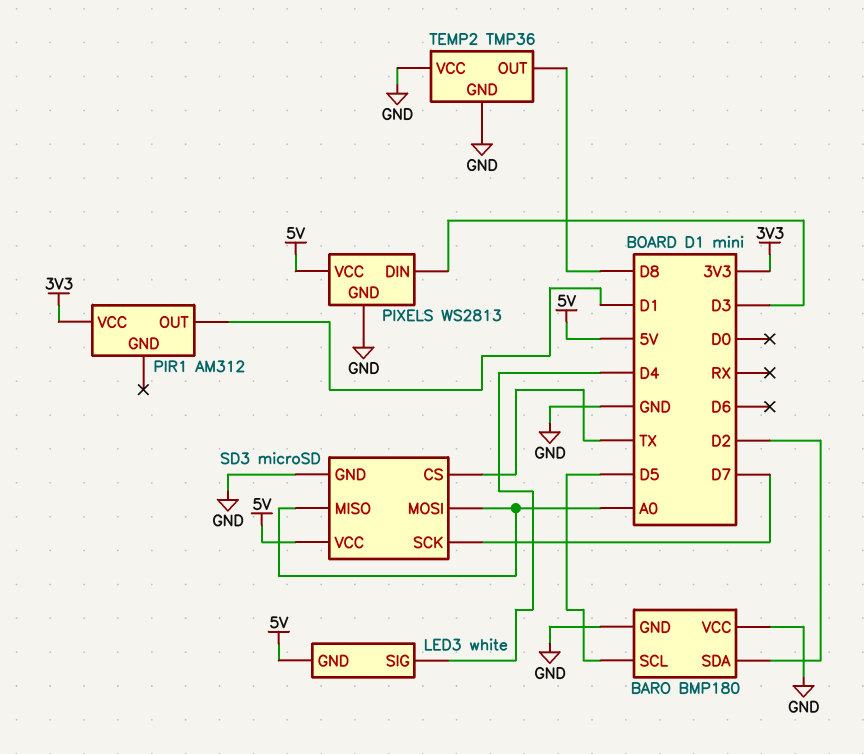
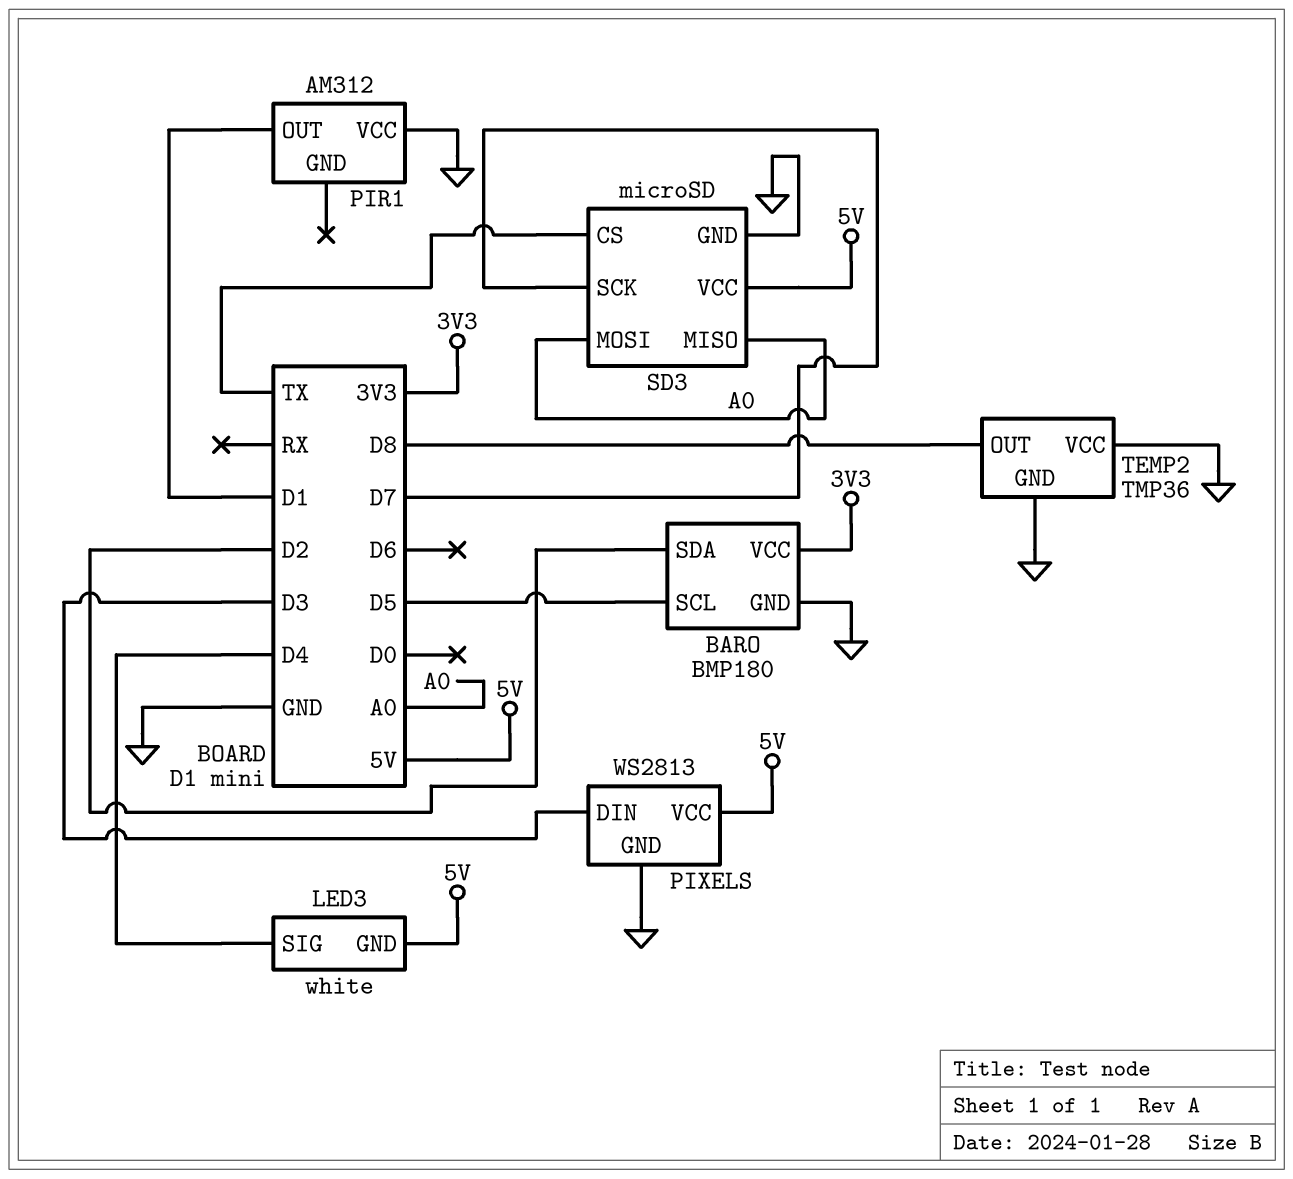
BARO pin VCC: GND -> 3V3
PIR1 pin VCC: 3V3 -> GND

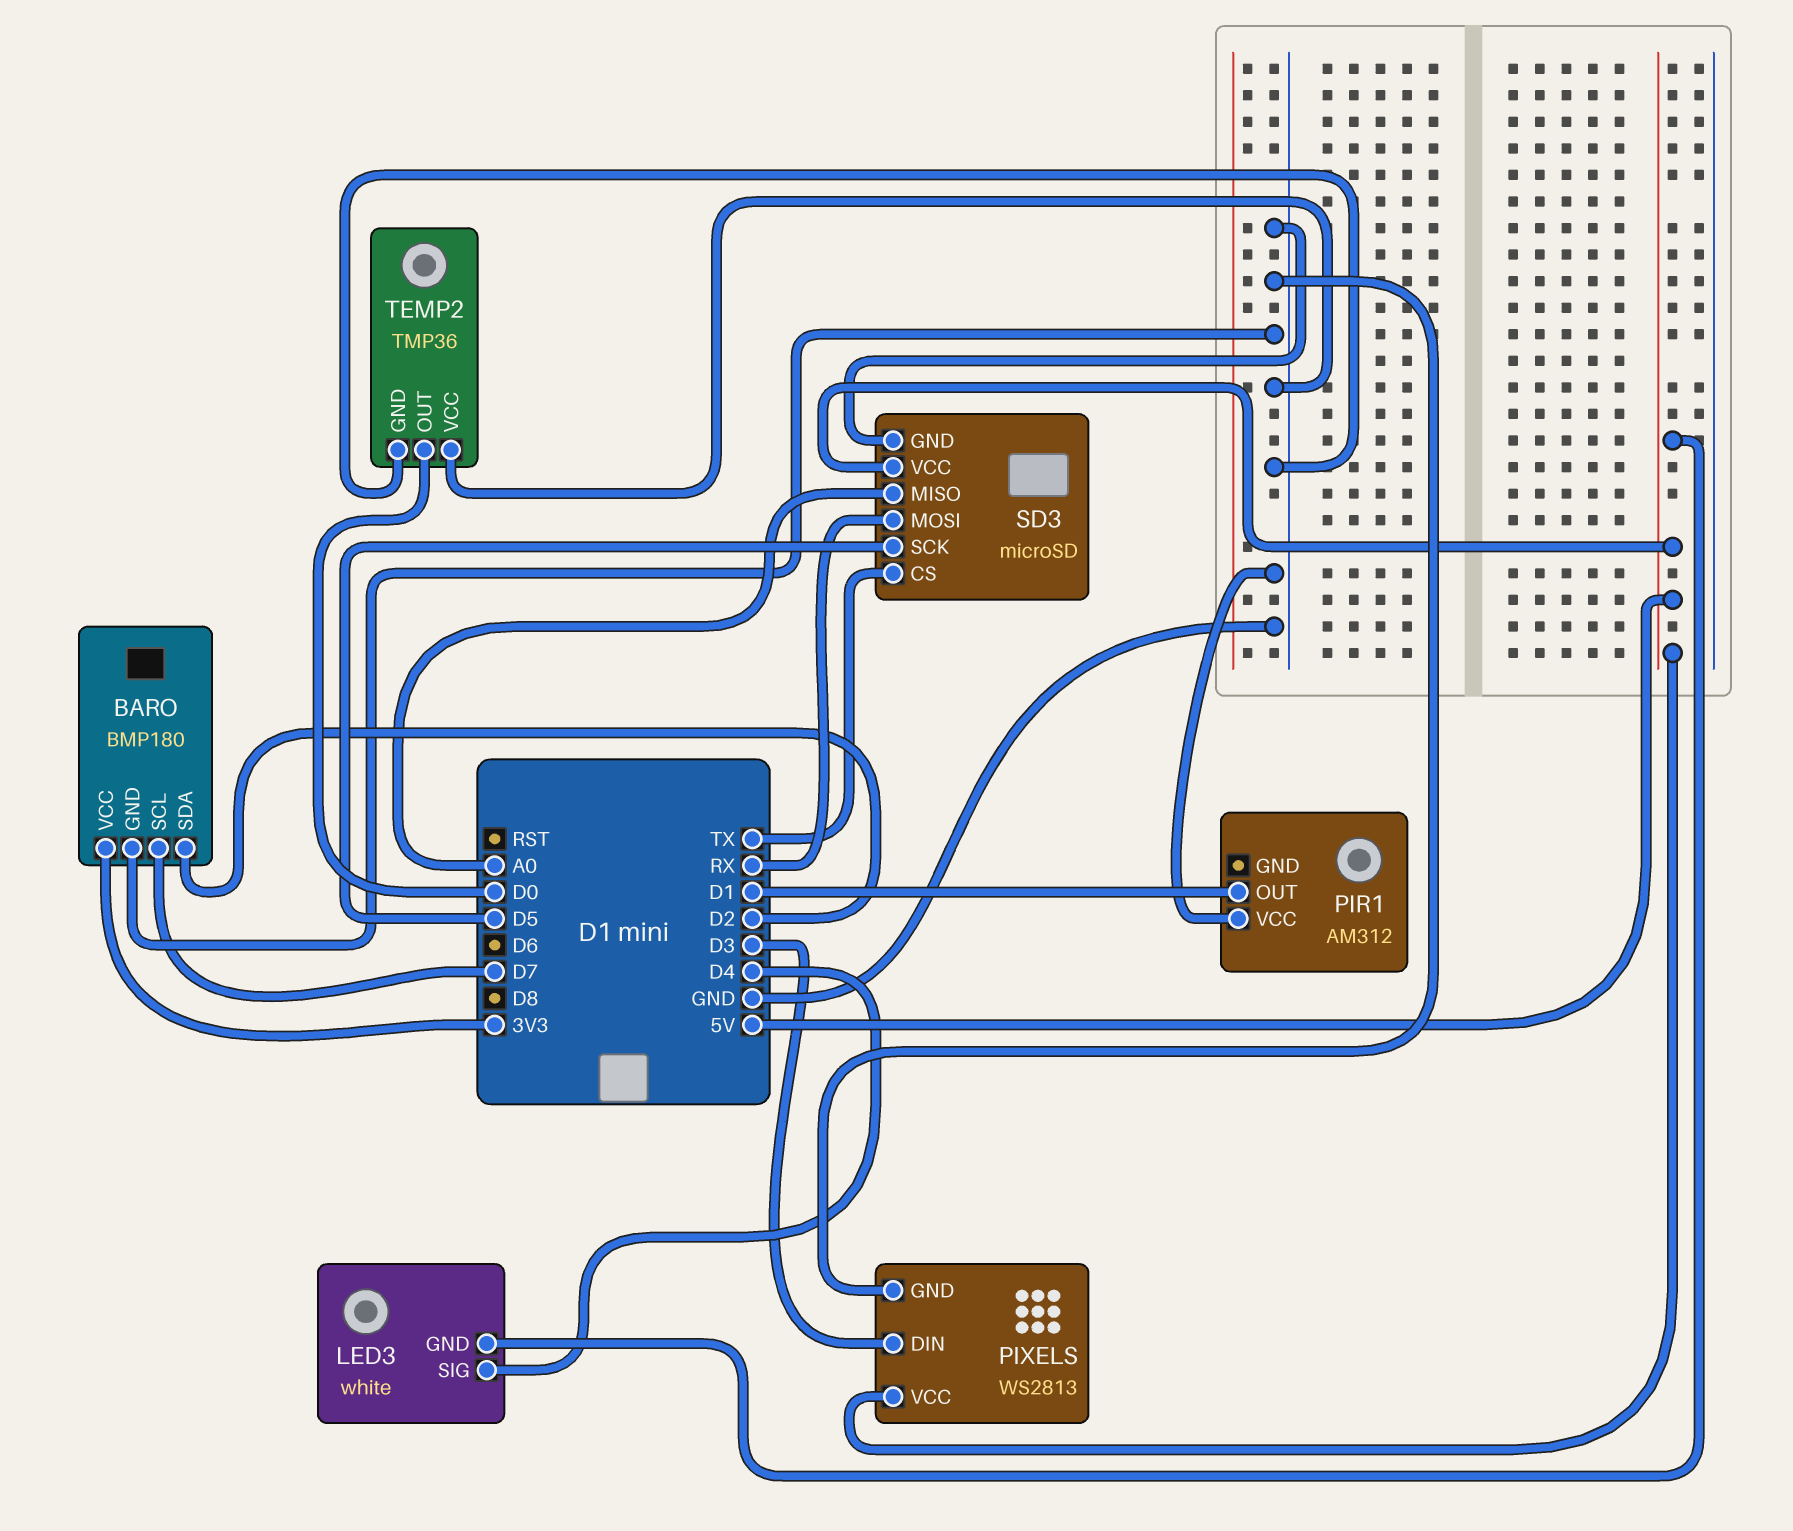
BARO pin SCL: D5 -> D7
SD3 pin MOSI: A0 -> RX
SD3 pin SCK: D7 -> D5
TEMP2 pin OUT: D8 -> D0

